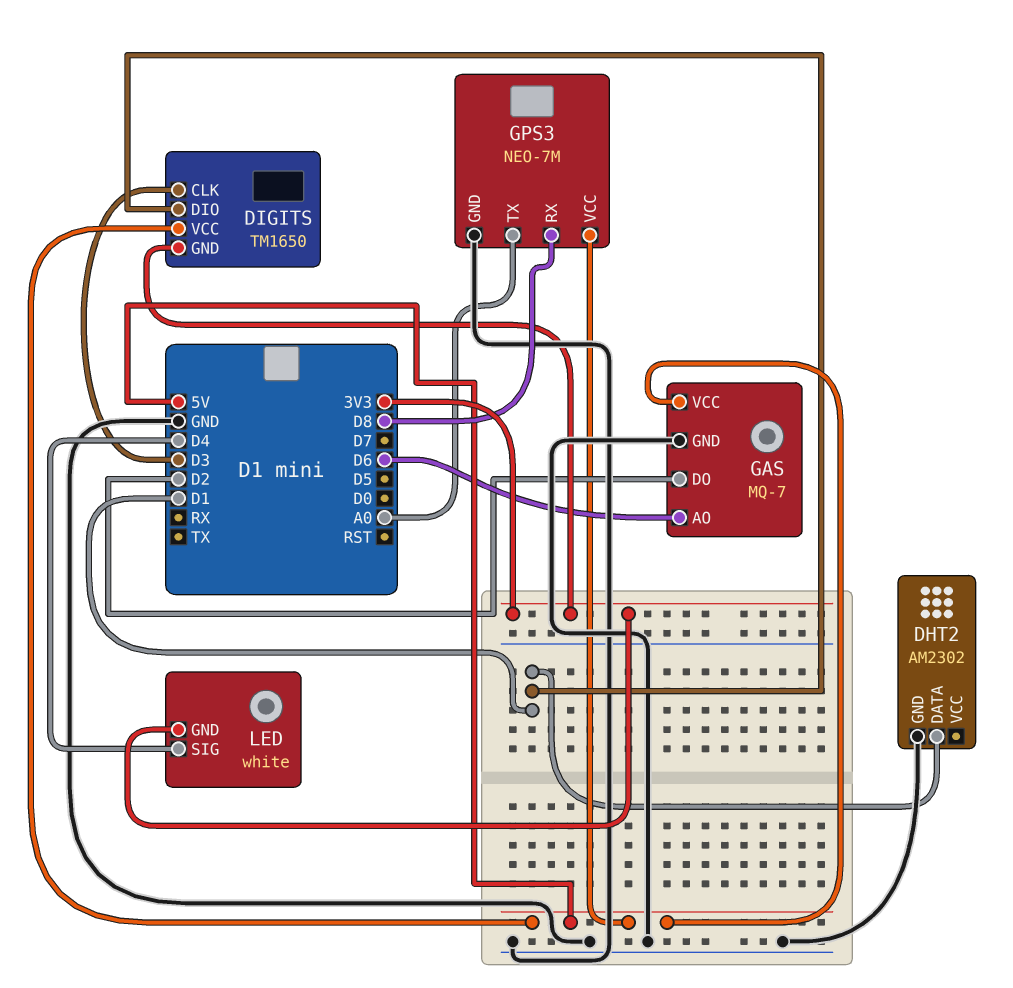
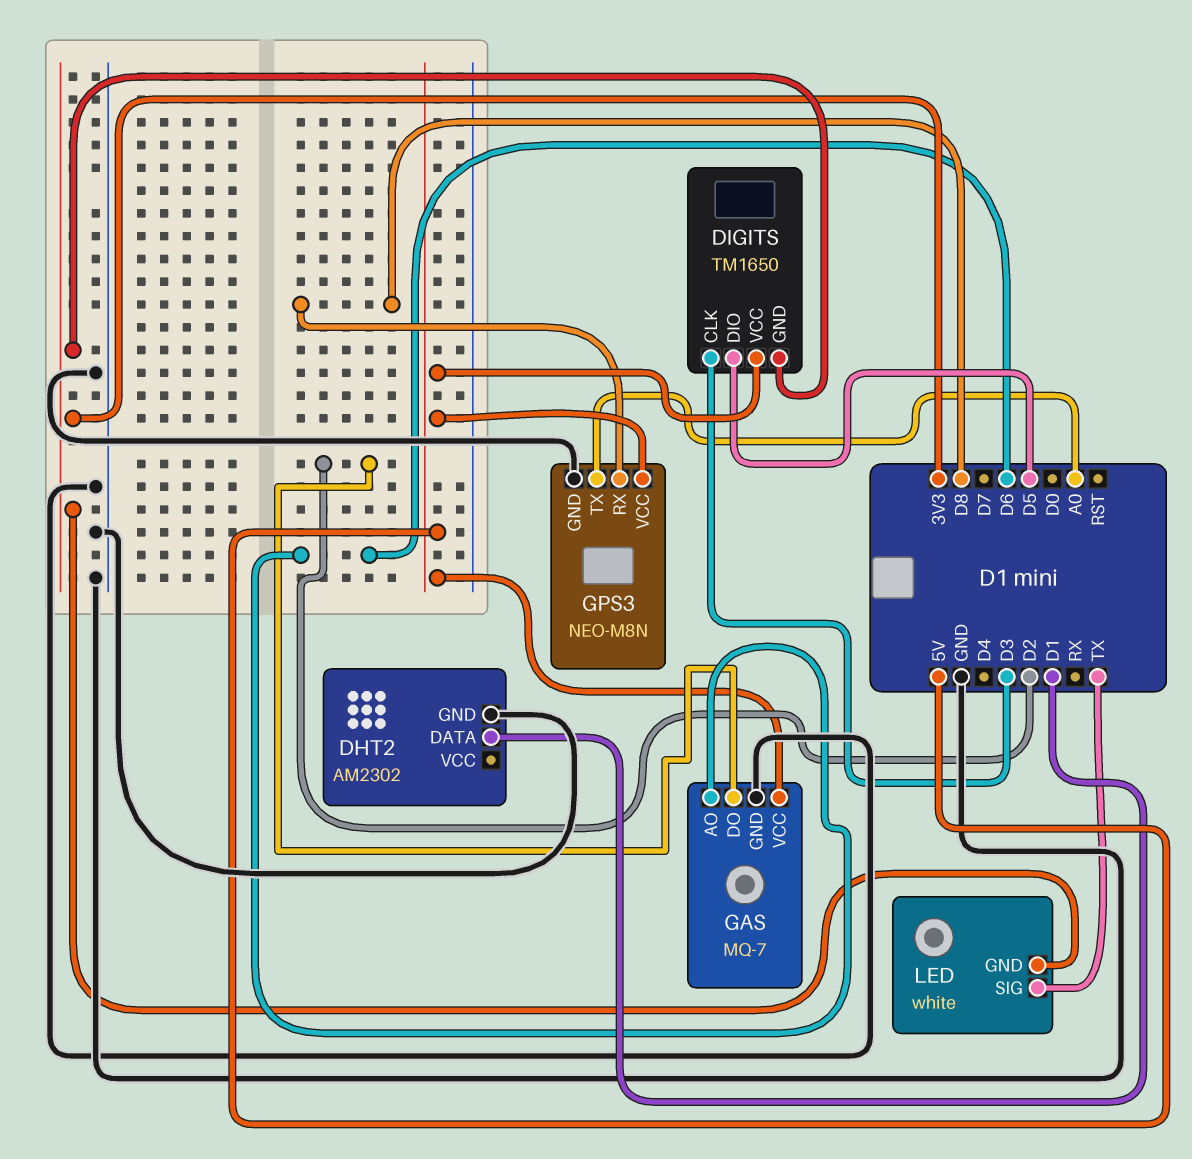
DIGITS pin DIO: D1 -> D5
GPS3: NEO-7M -> NEO-M8N
LED pin SIG: D4 -> TX

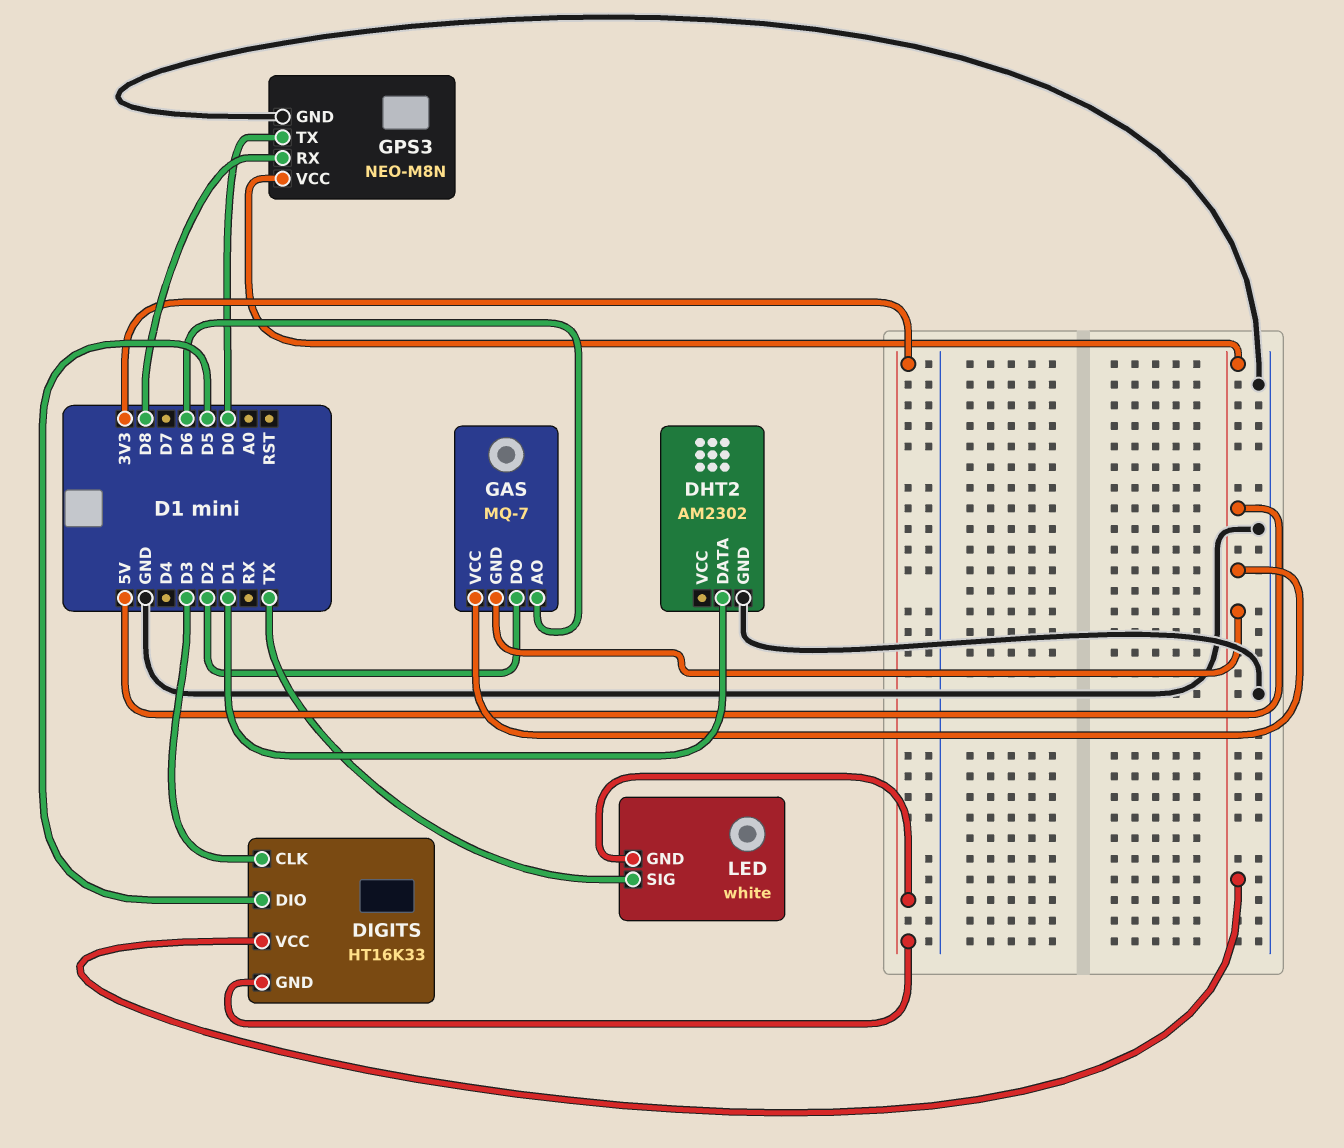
DIGITS: TM1650 -> HT16K33
GAS pin GND: GND -> 5V
GPS3 pin TX: A0 -> D0

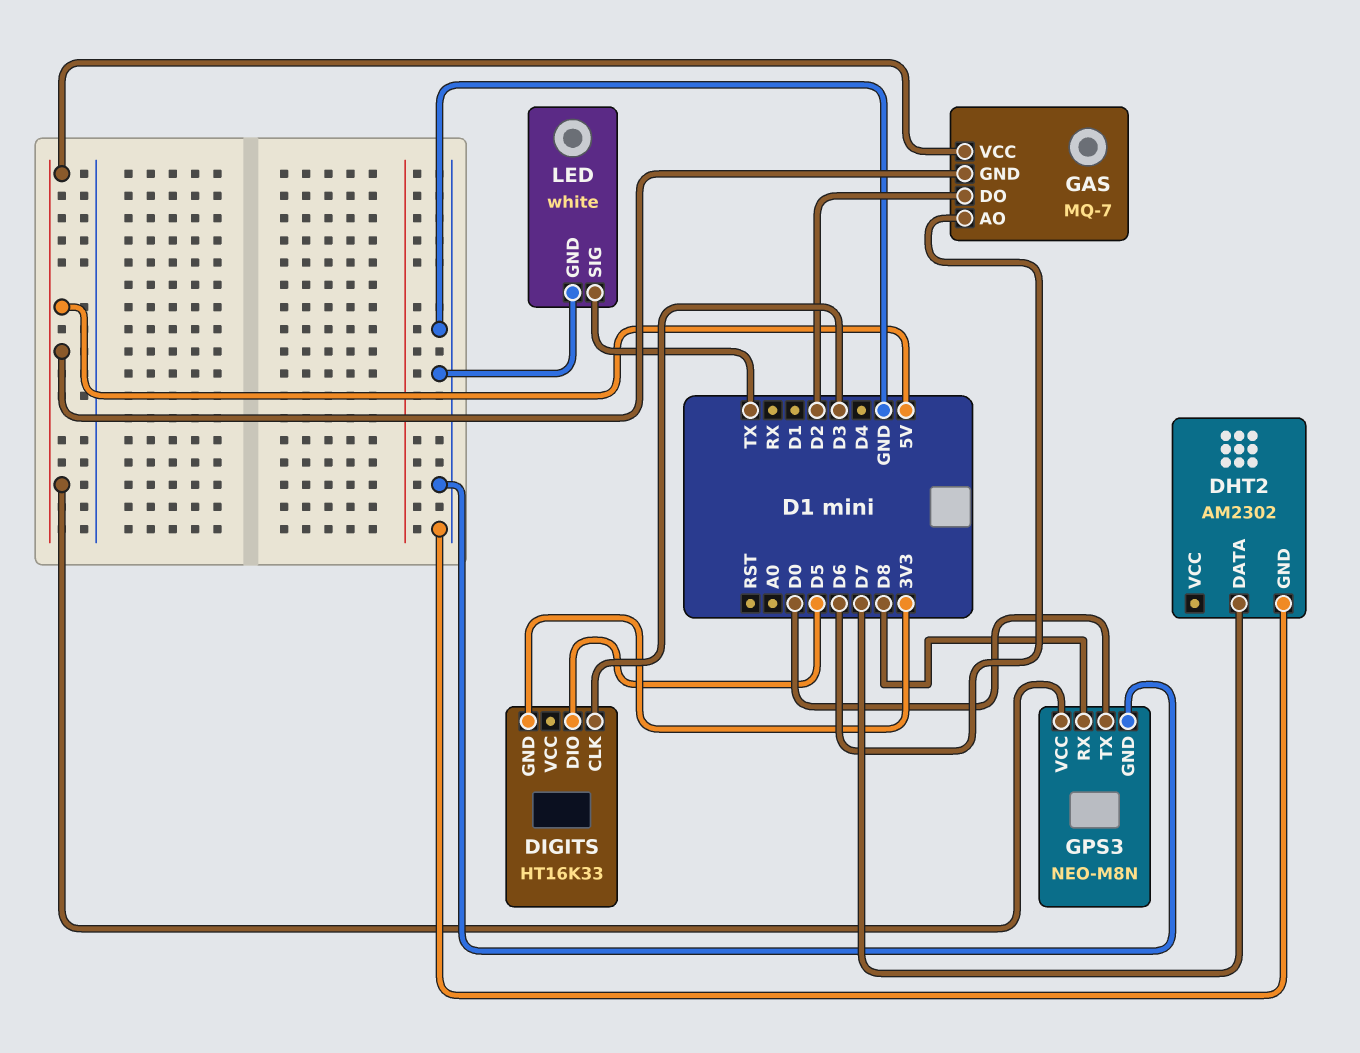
DHT2 pin DATA: D1 -> D7
DIGITS pin VCC: 5V -> none
LED pin GND: 3V3 -> GND

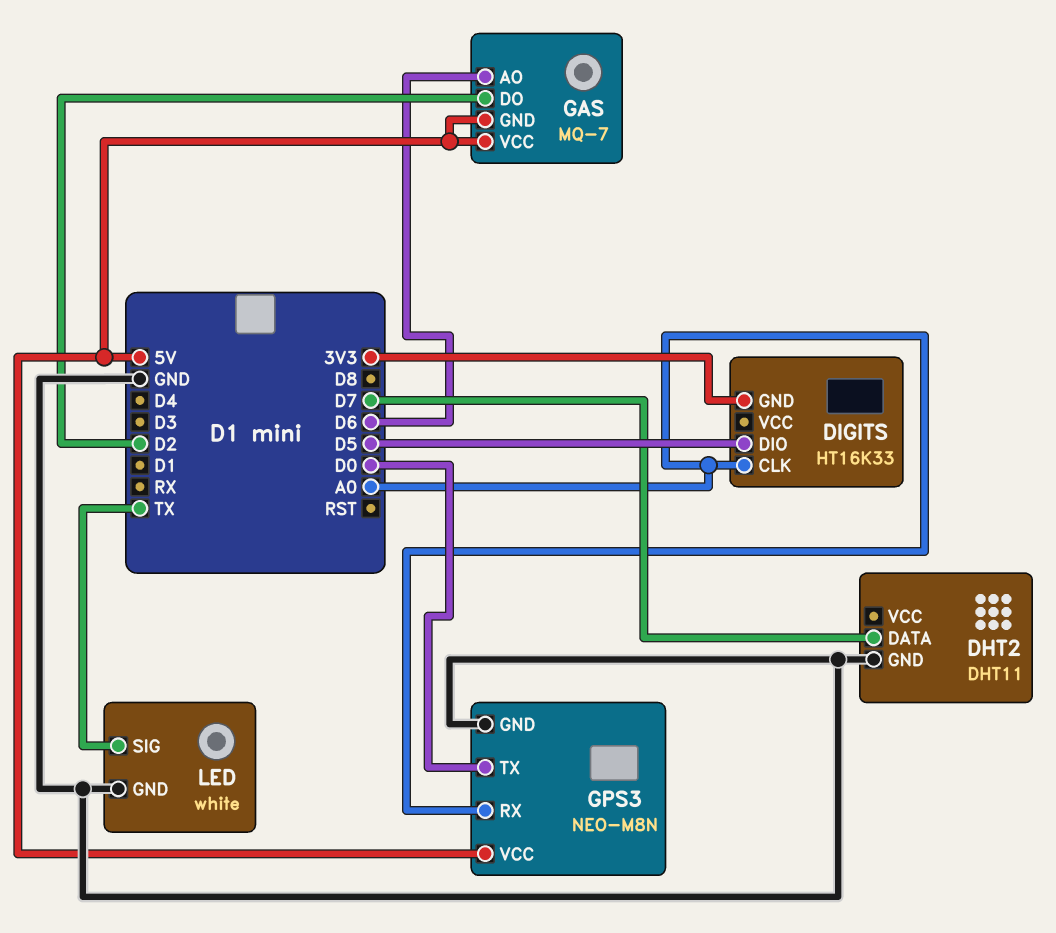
DHT2: AM2302 -> DHT11
DIGITS pin CLK: D3 -> A0
GPS3 pin RX: D8 -> A0

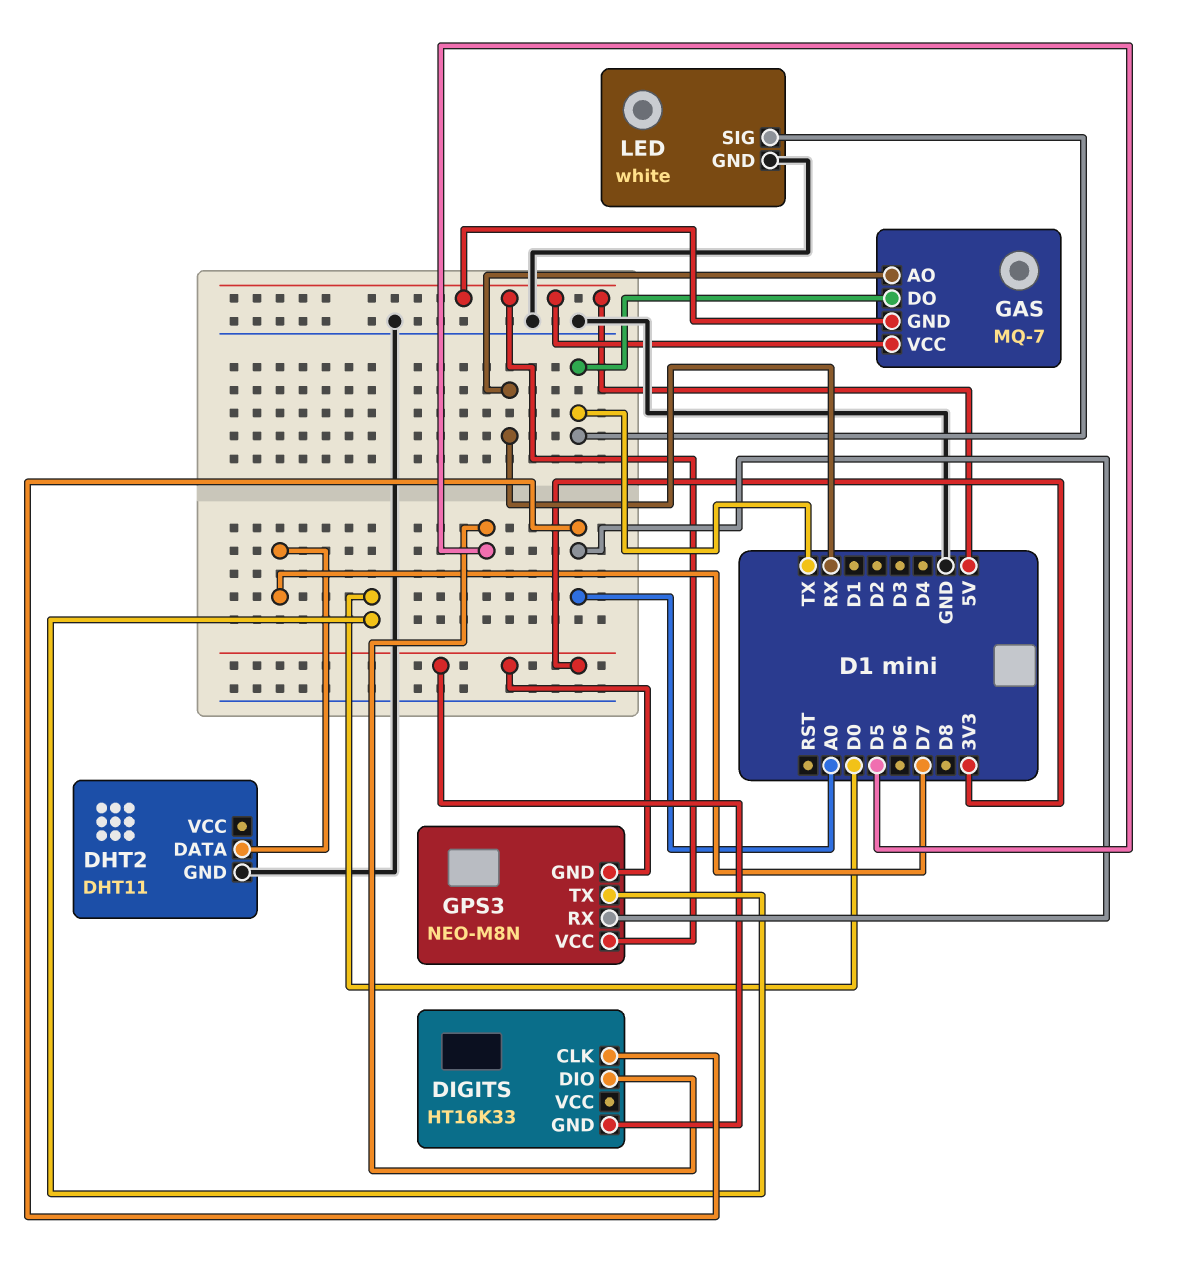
GAS pin AO: D6 -> RX
GAS pin DO: D2 -> TX
GPS3 pin GND: GND -> 3V3

